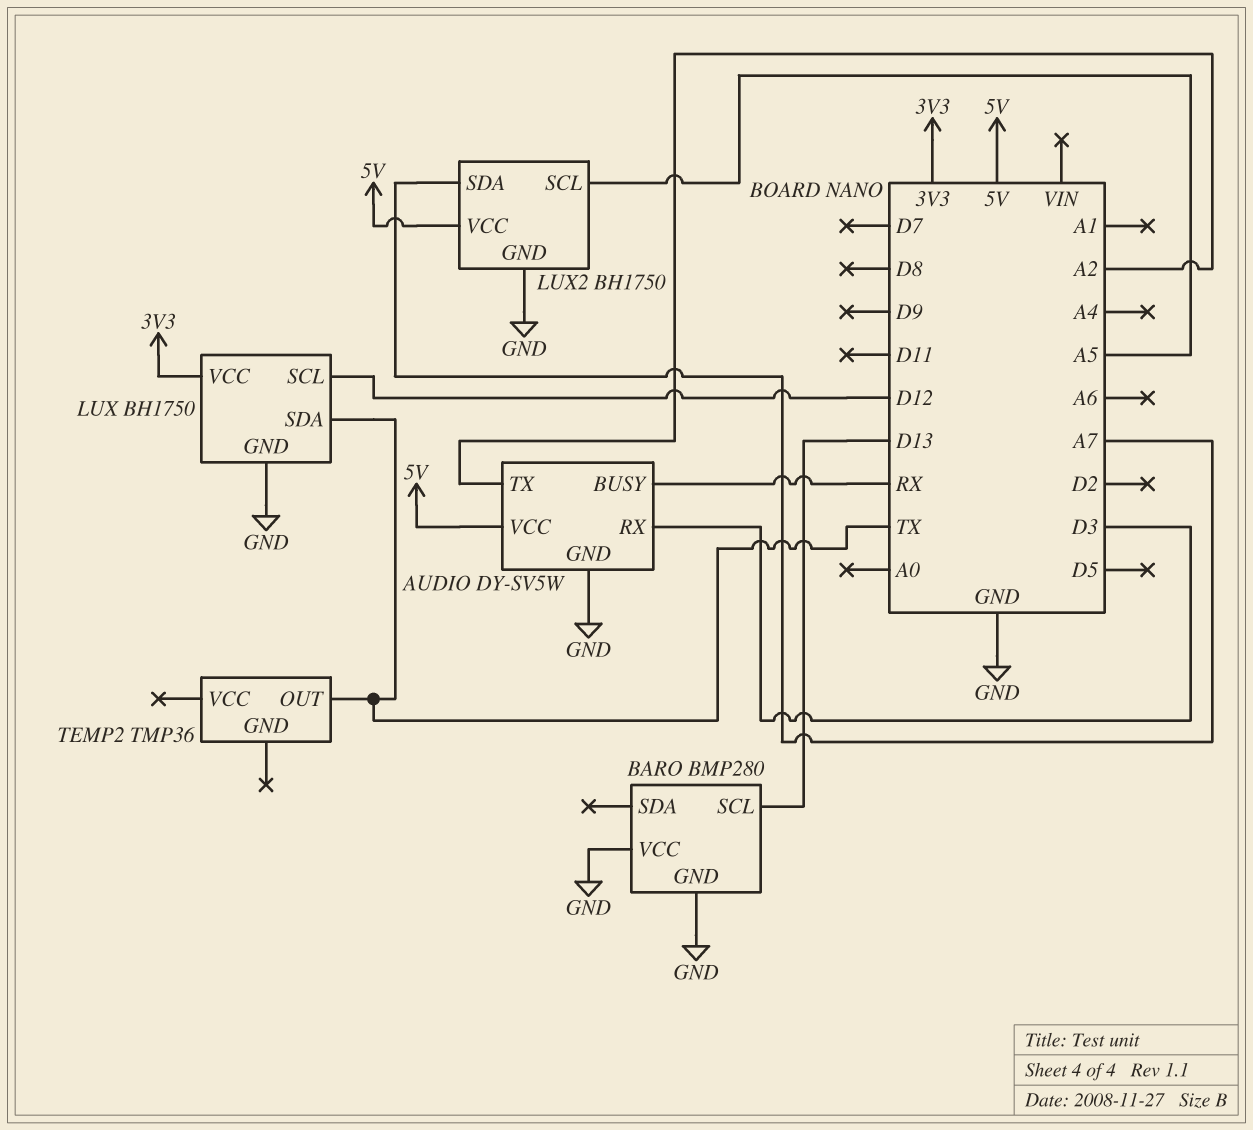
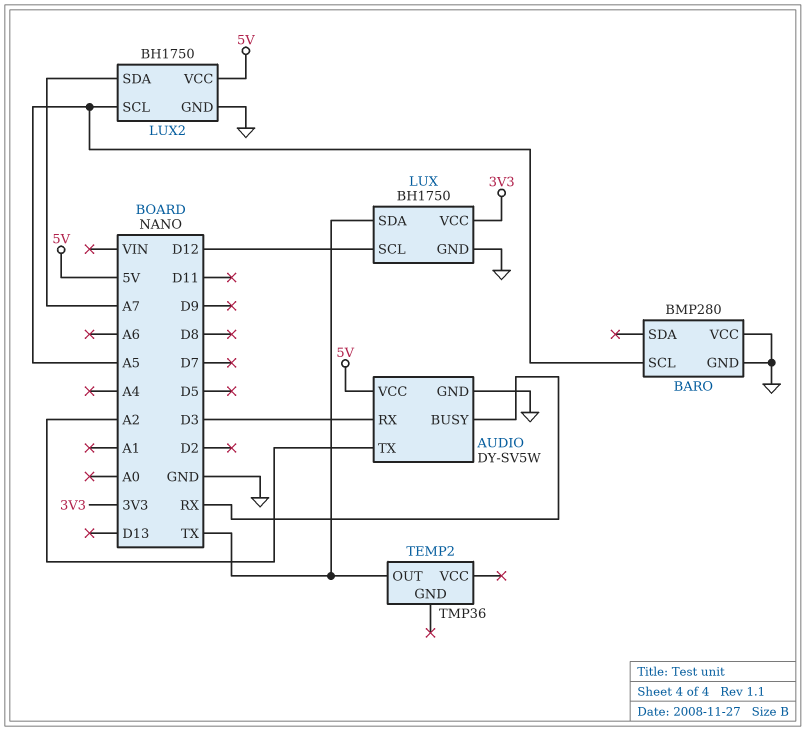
BARO pin SCL: D13 -> A5

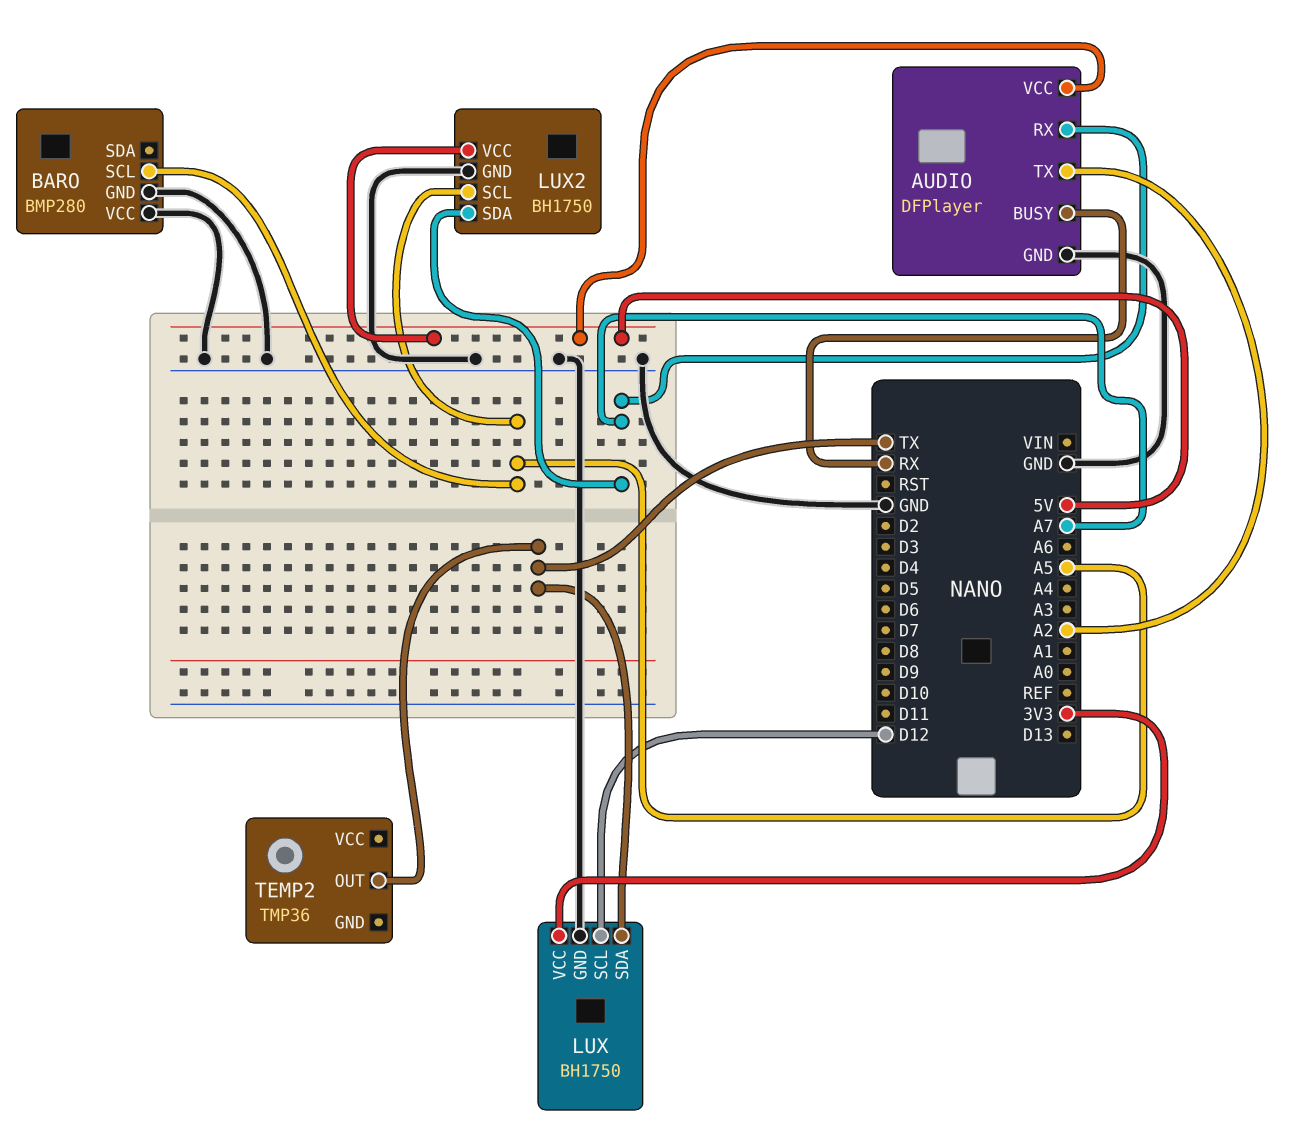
AUDIO: DY-SV5W -> DFPlayer
AUDIO pin RX: D3 -> A7

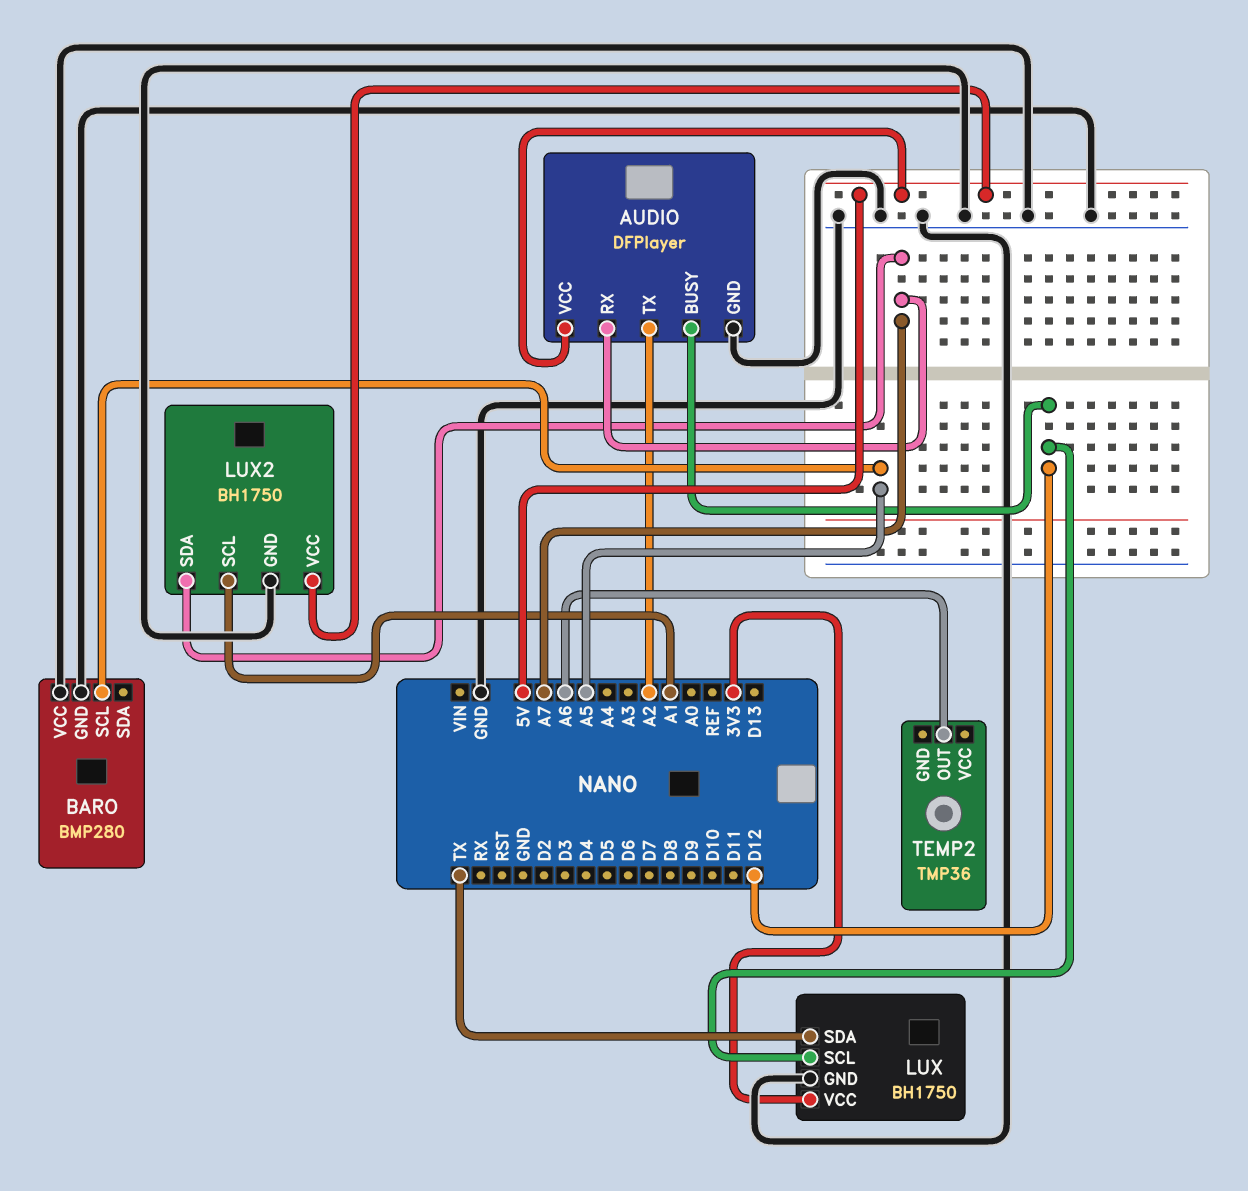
AUDIO pin BUSY: RX -> D12
LUX2 pin SCL: A5 -> A1
TEMP2 pin OUT: TX -> A6

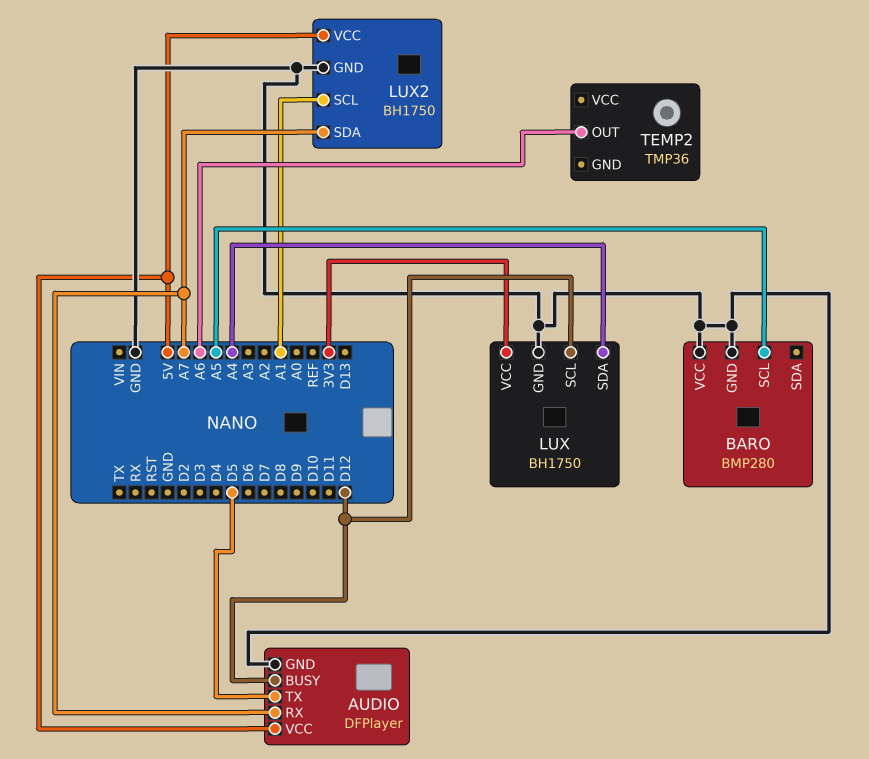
AUDIO pin TX: A2 -> D5
LUX pin SDA: TX -> A4

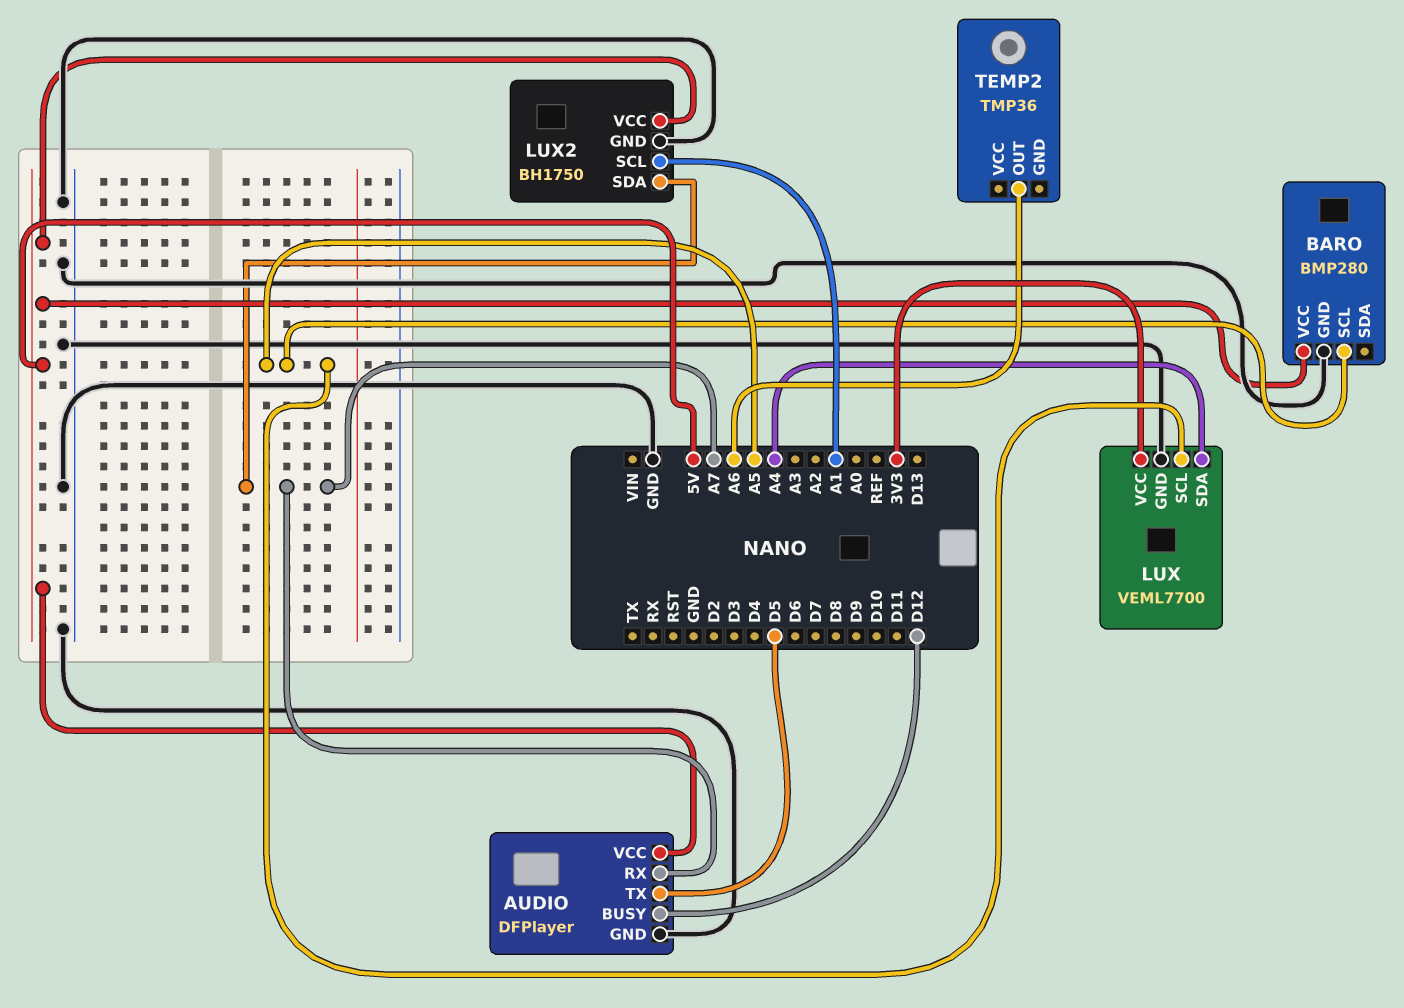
BARO pin VCC: GND -> 5V
LUX: BH1750 -> VEML7700
LUX pin SCL: D12 -> A5

